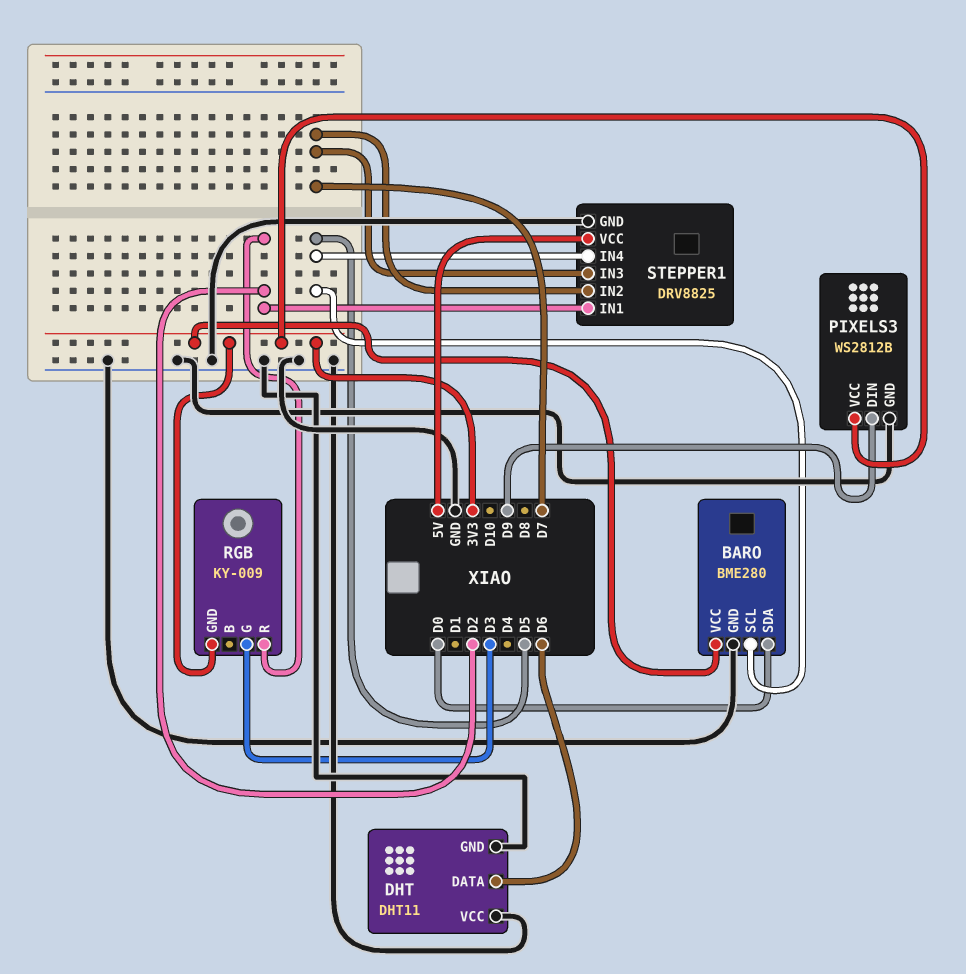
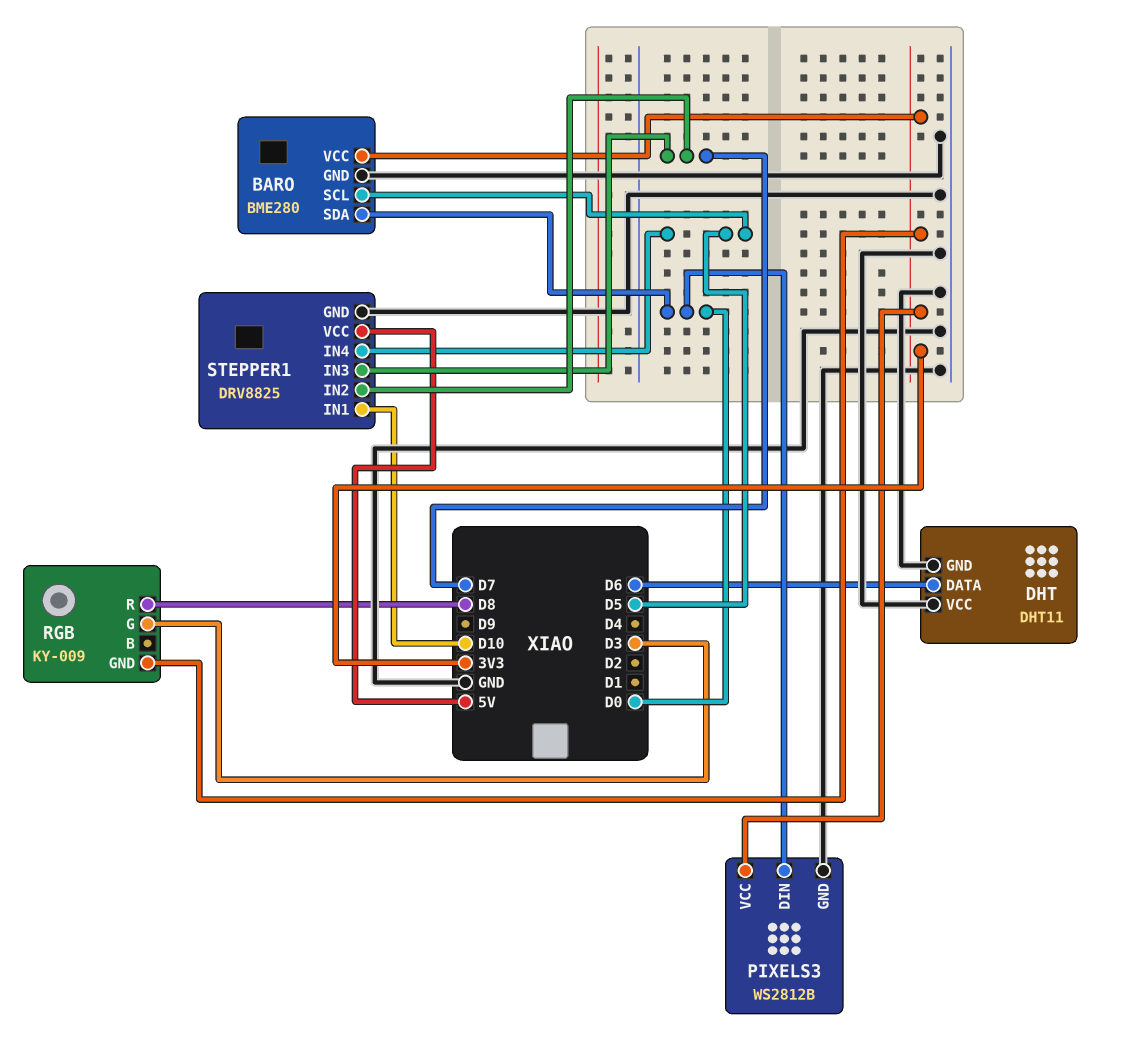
PIXELS3 pin DIN: D9 -> D0
RGB pin R: D2 -> D8
STEPPER1 pin IN1: D2 -> D10

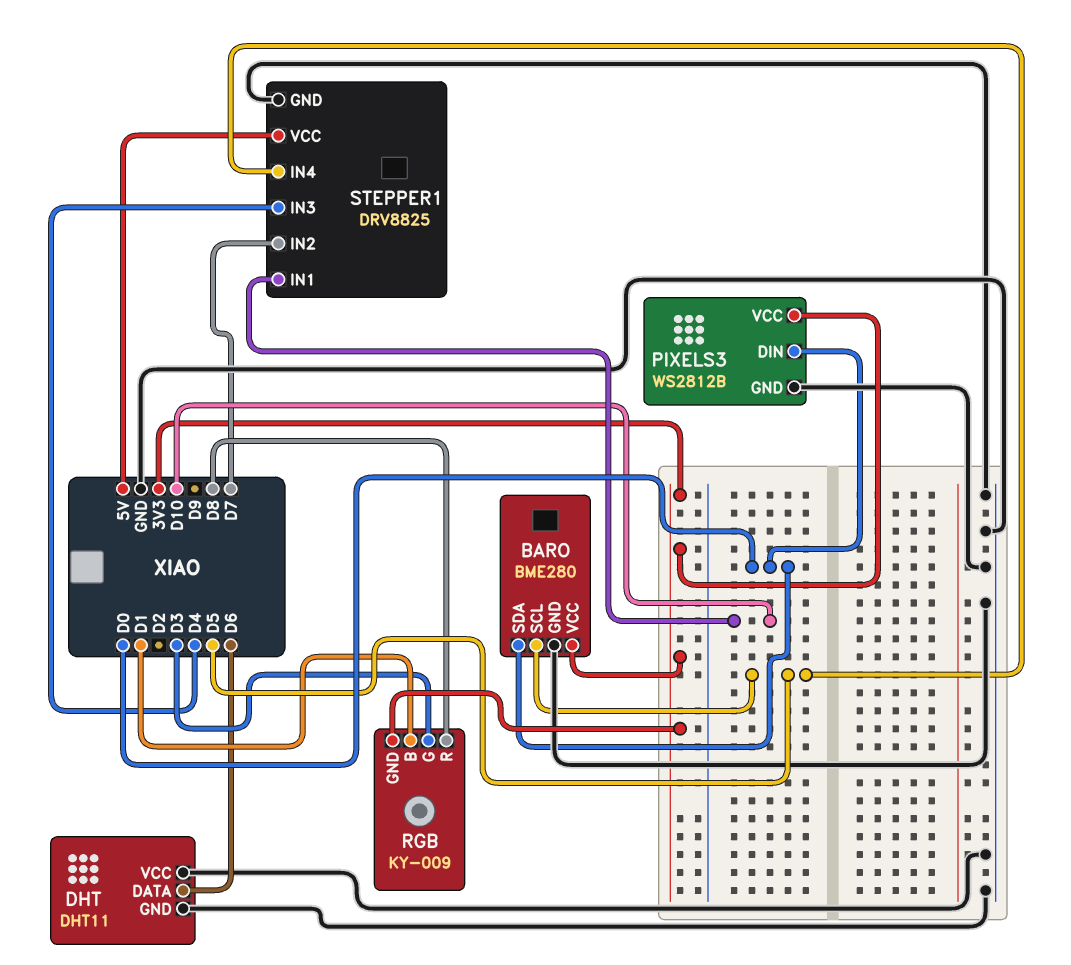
RGB pin B: none -> D1
STEPPER1 pin IN3: D7 -> D4

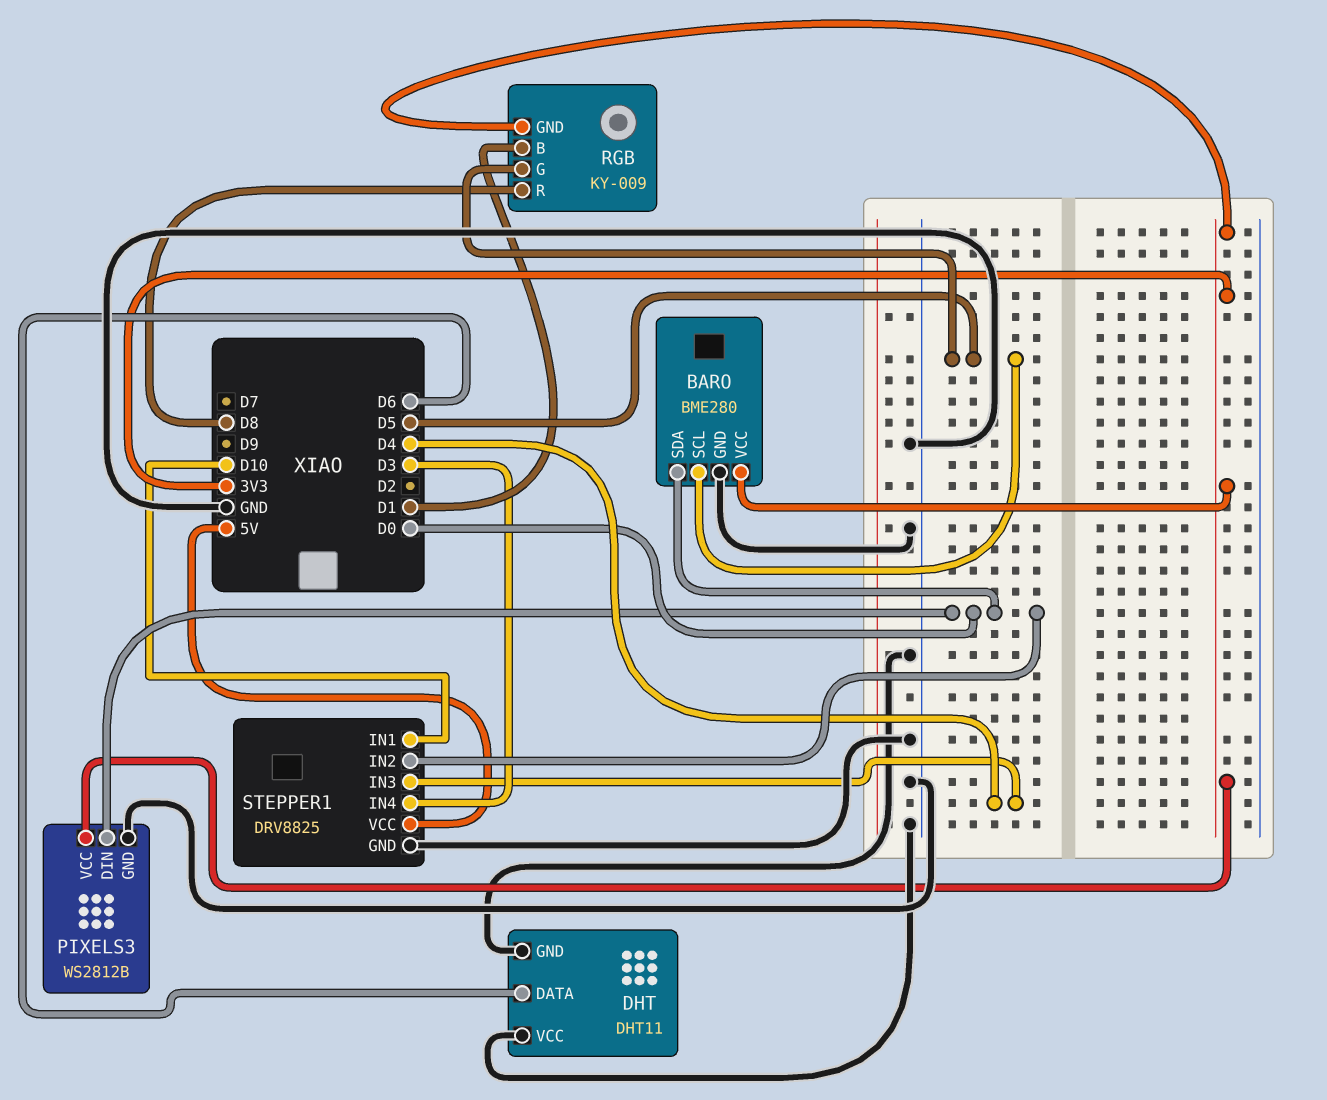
RGB pin G: D3 -> D5
STEPPER1 pin IN2: D7 -> D0
STEPPER1 pin IN4: D5 -> D3

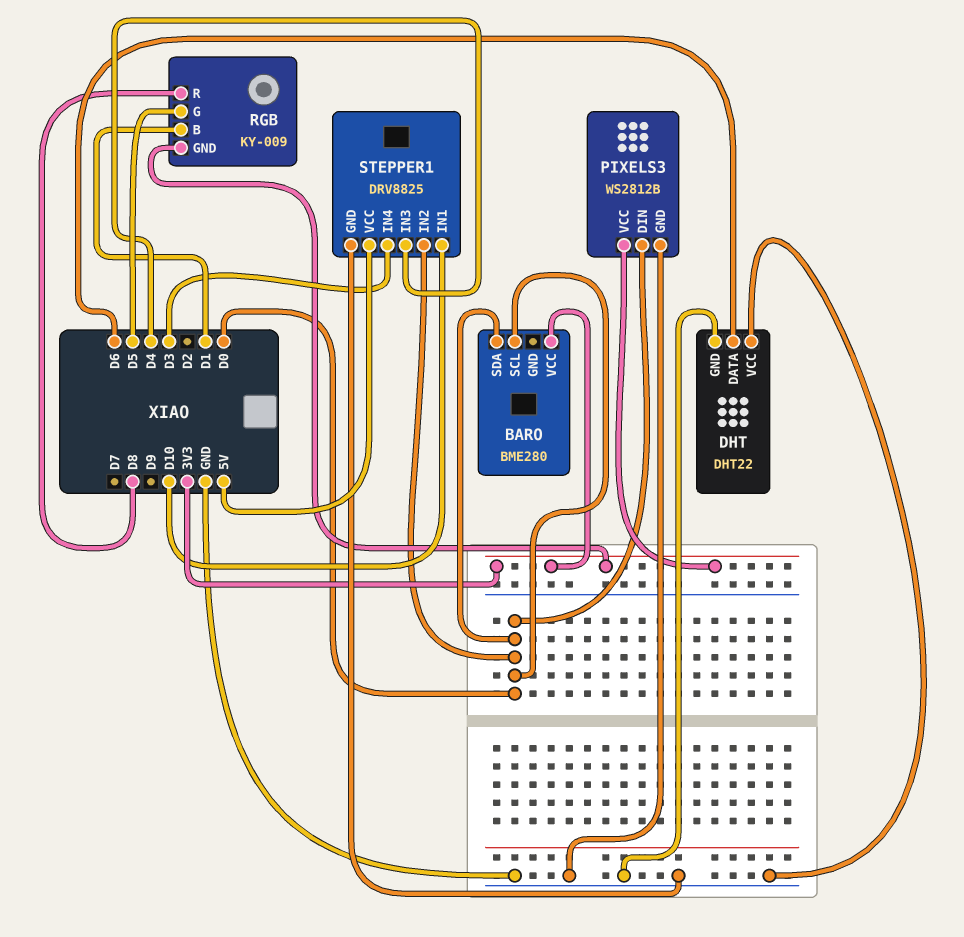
BARO pin GND: GND -> none
BARO pin SCL: D5 -> D0
DHT: DHT11 -> DHT22

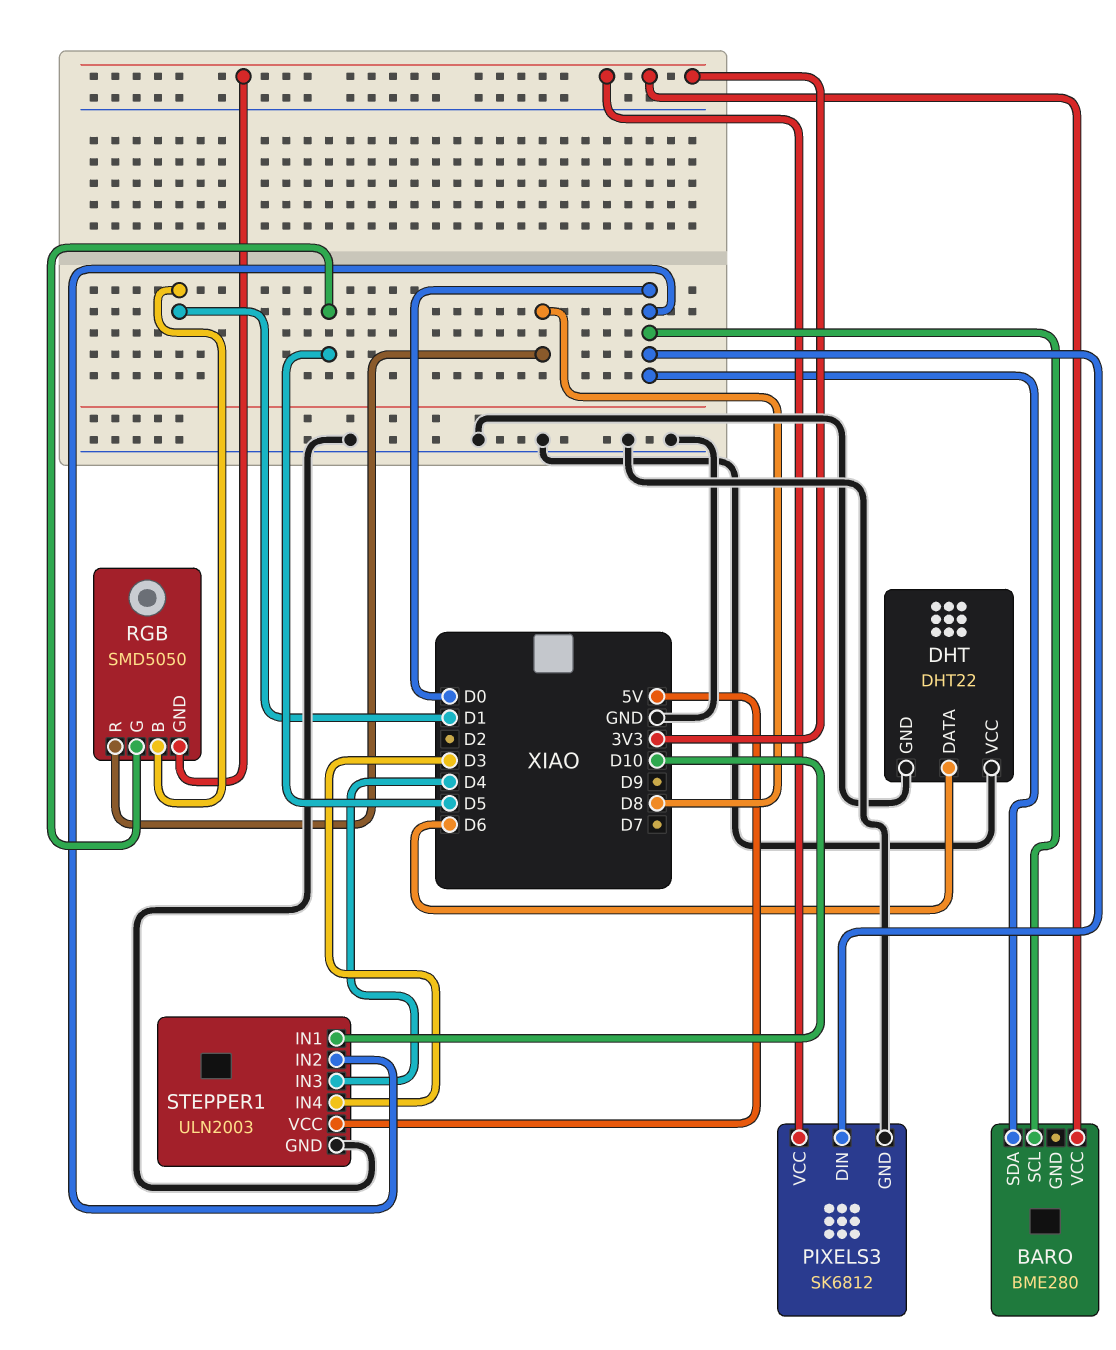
PIXELS3: WS2812B -> SK6812
RGB: KY-009 -> SMD5050
STEPPER1: DRV8825 -> ULN2003

